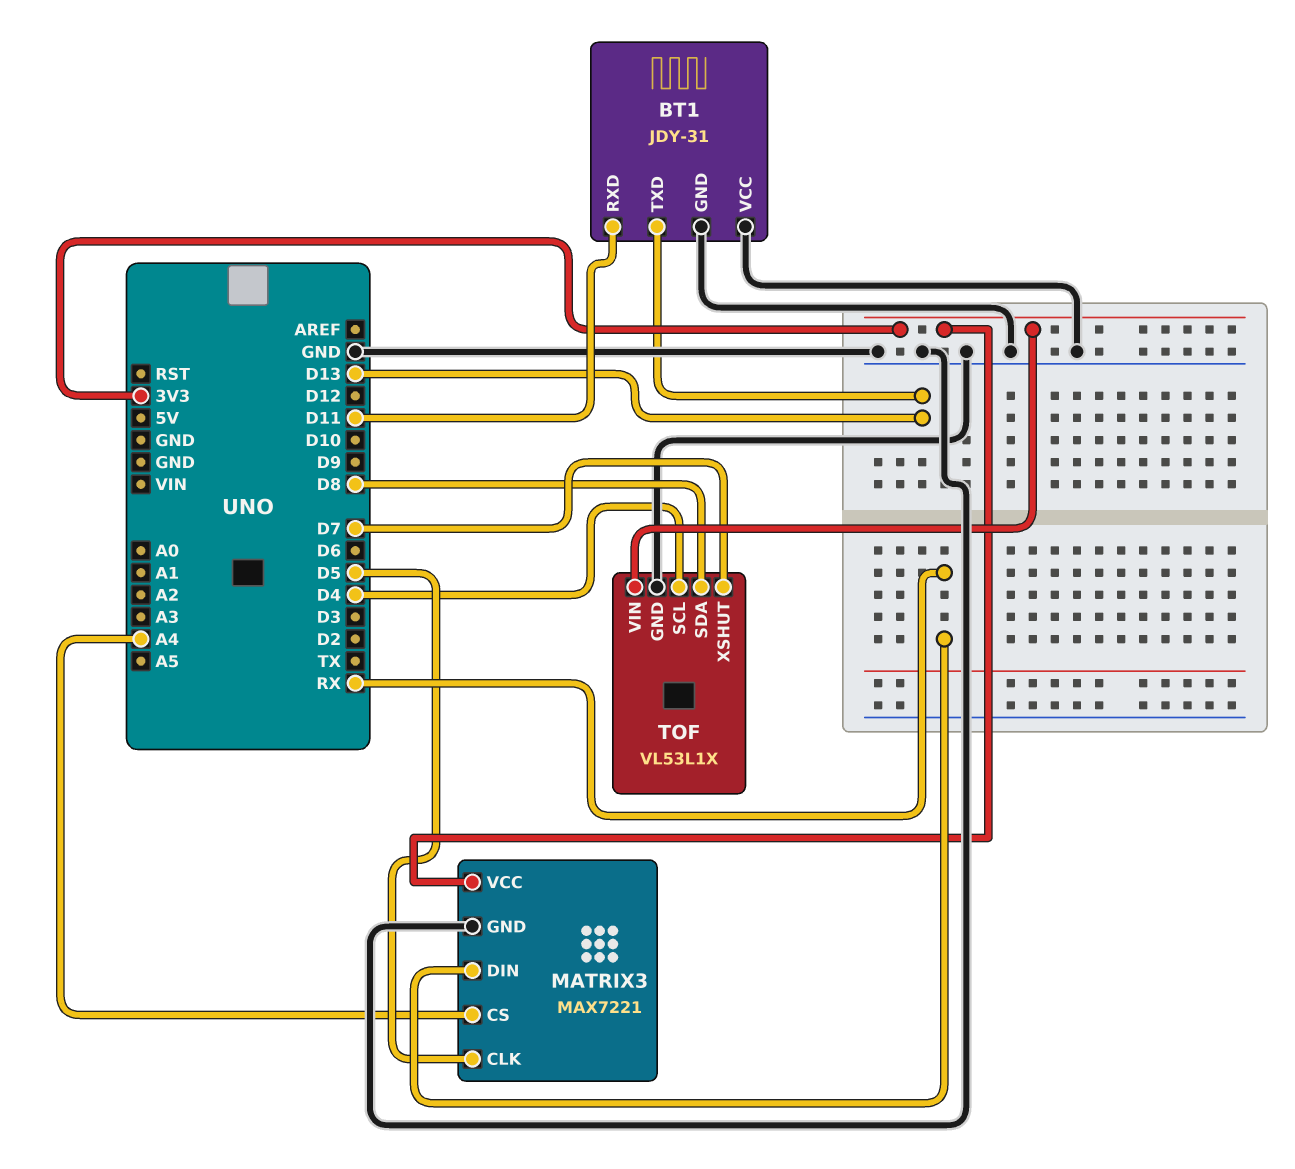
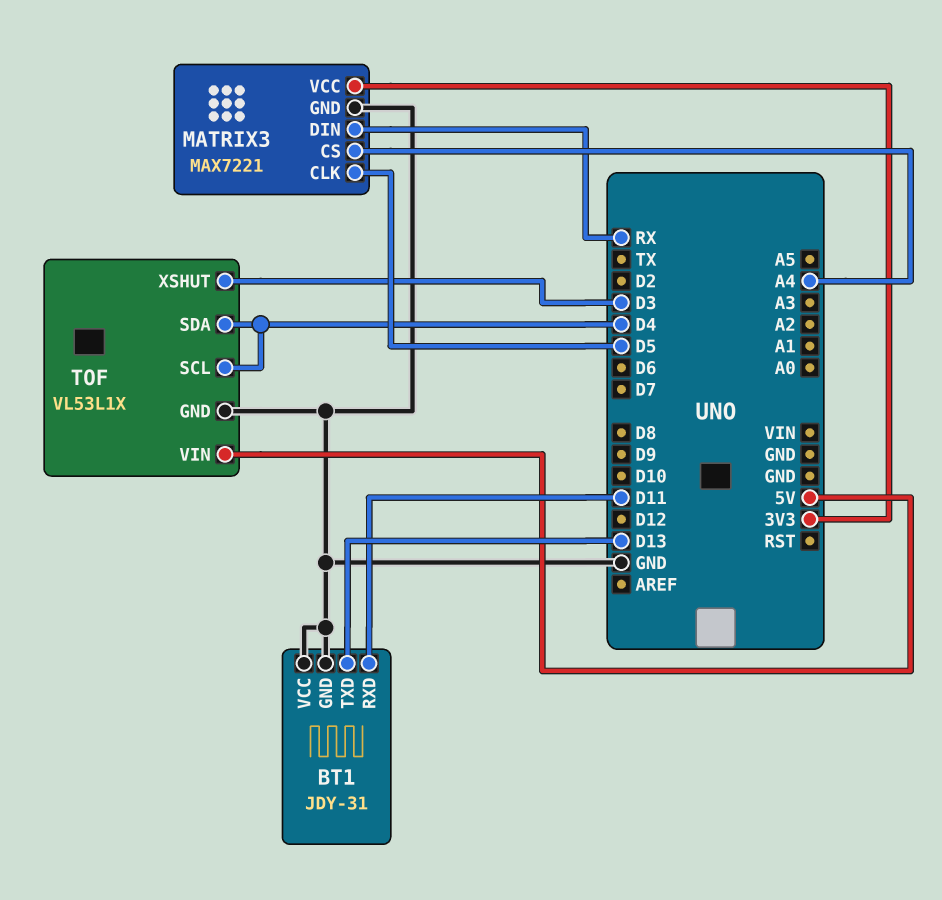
TOF pin SDA: D8 -> D4
TOF pin VIN: 3V3 -> 5V
TOF pin XSHUT: D7 -> D3

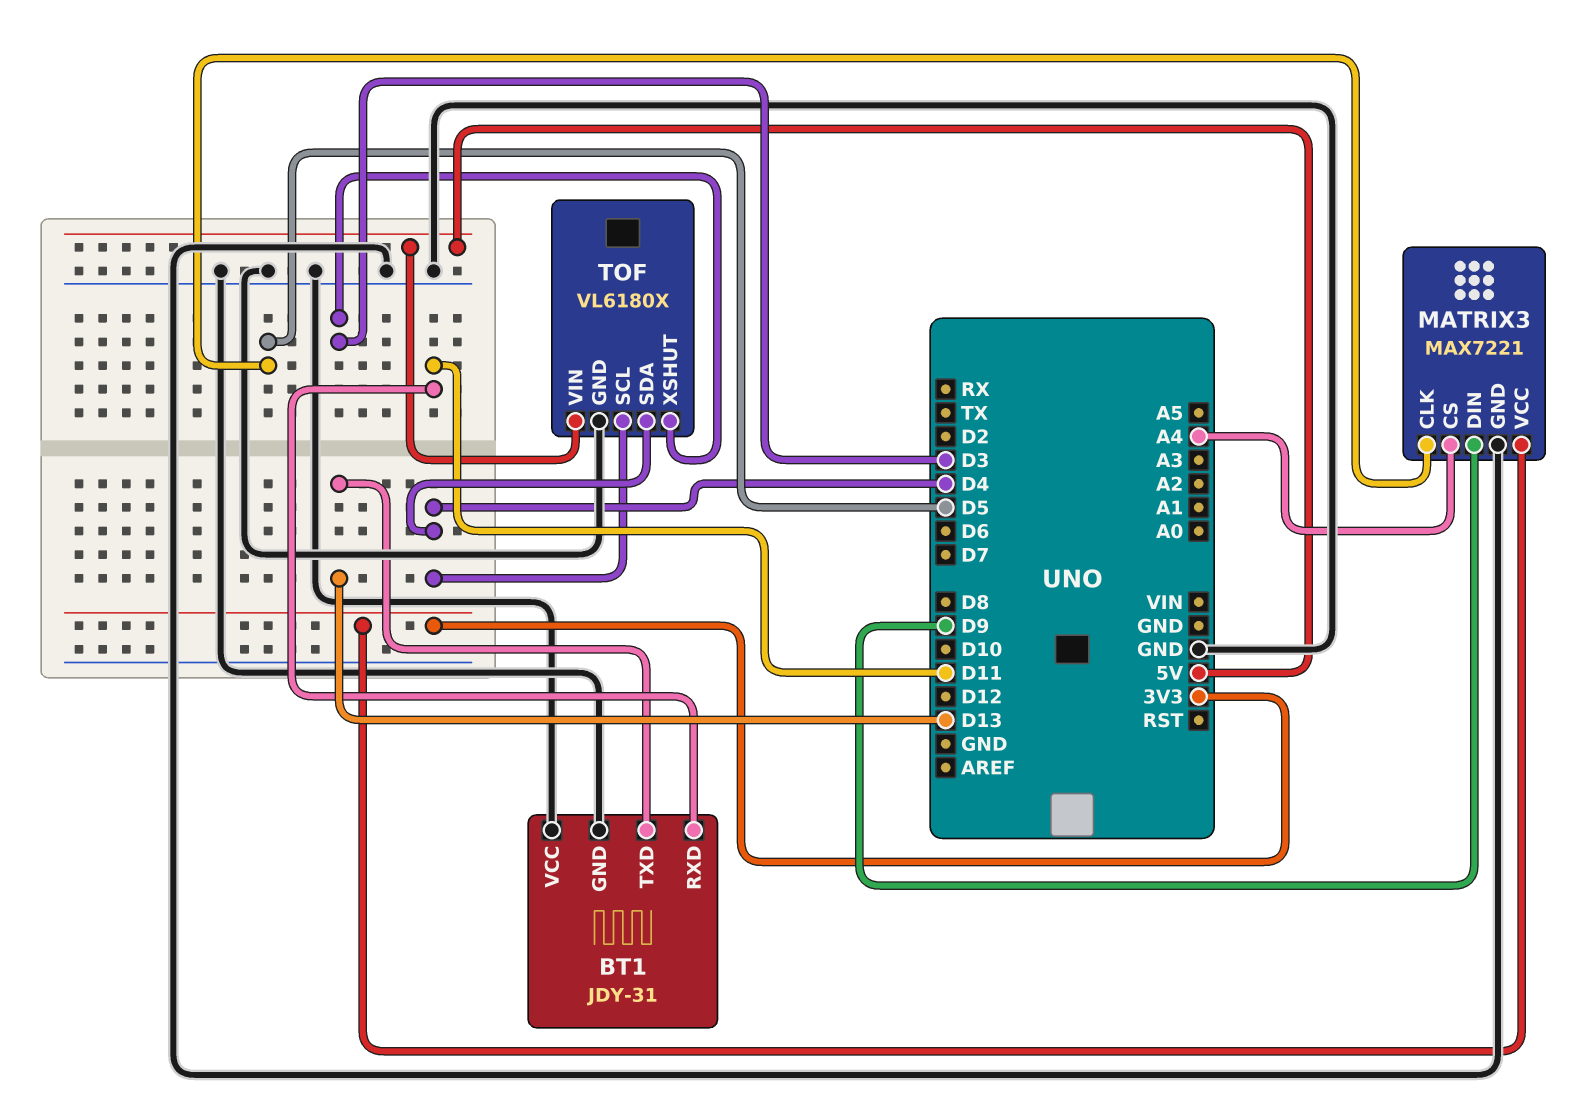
MATRIX3 pin DIN: RX -> D9
TOF: VL53L1X -> VL6180X

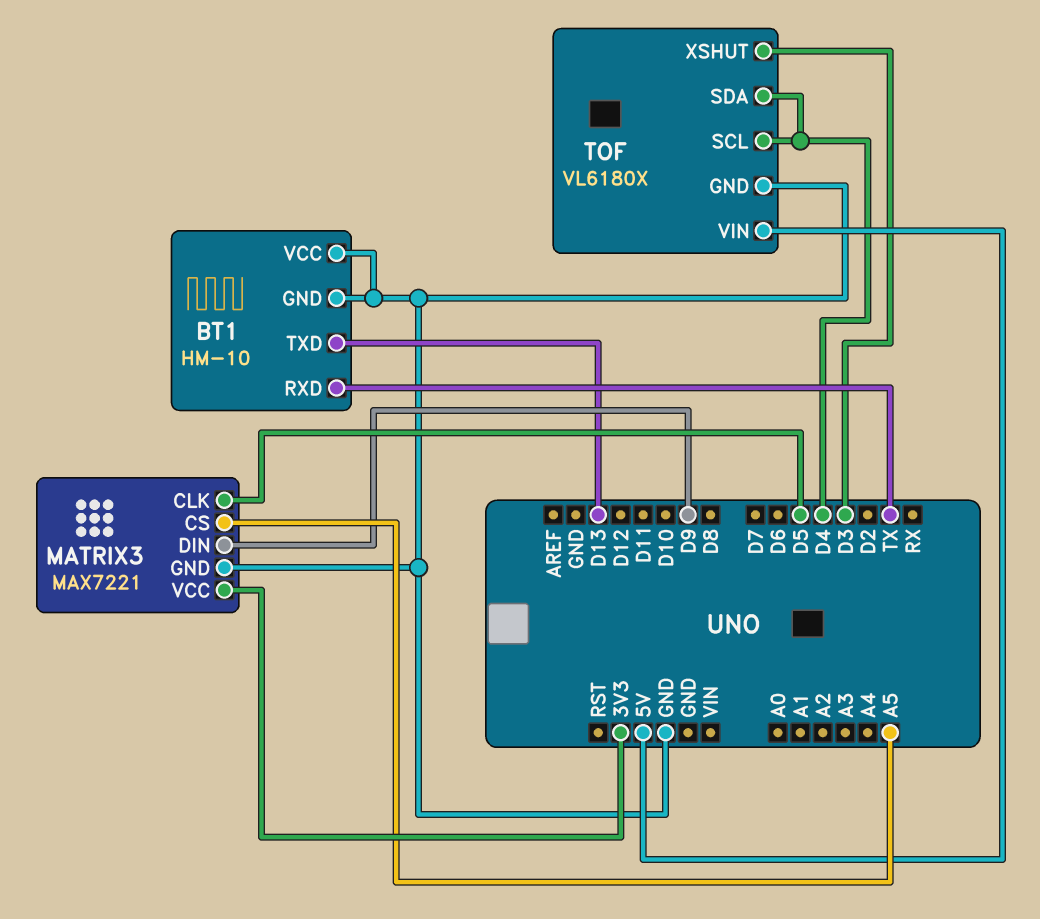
BT1: JDY-31 -> HM-10
BT1 pin RXD: D11 -> TX
MATRIX3 pin CS: A4 -> A5

